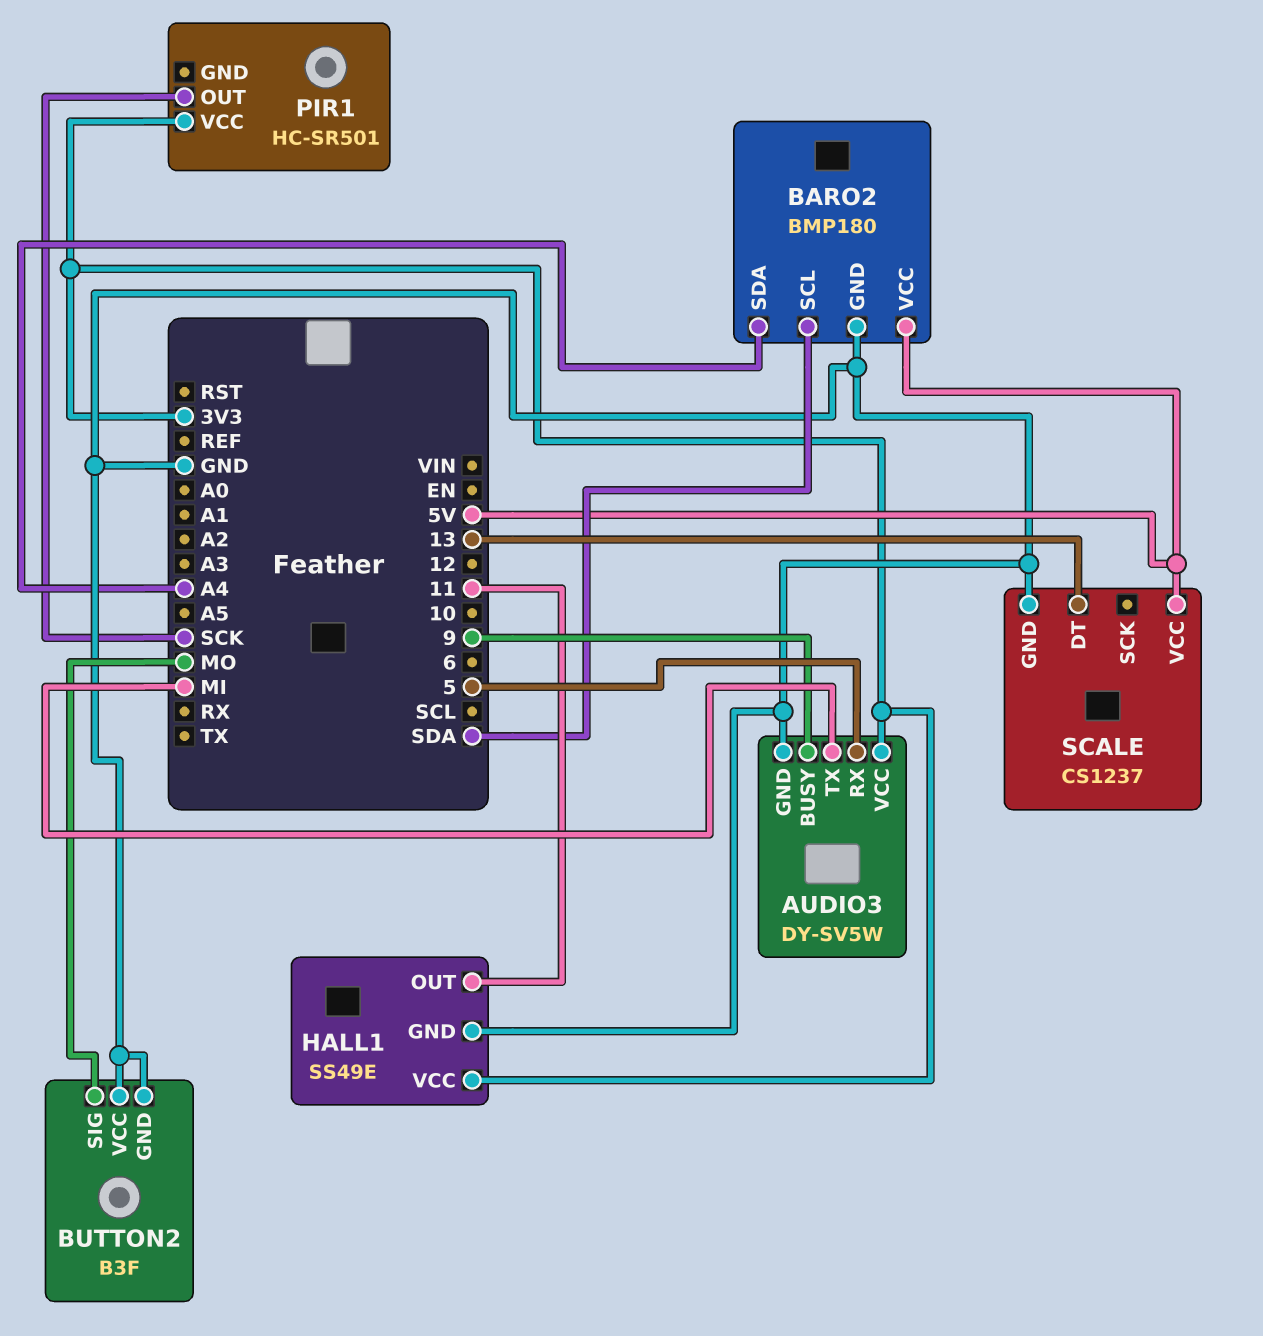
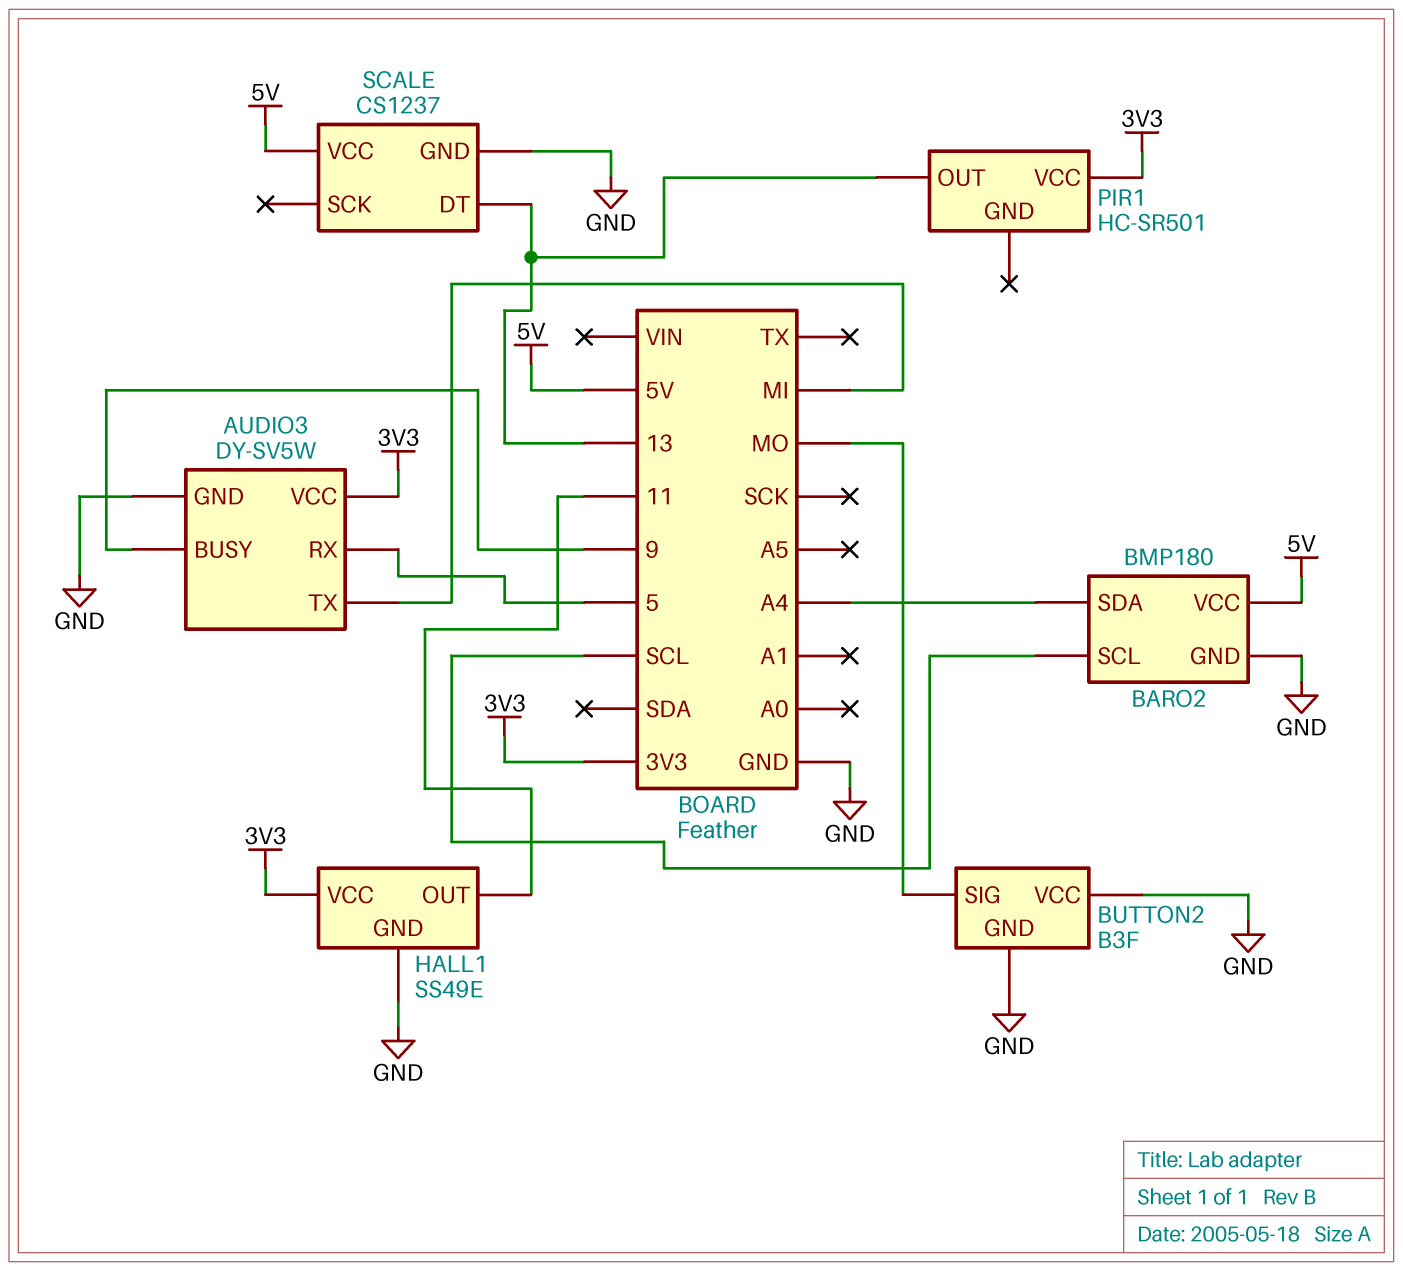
BARO2 pin SCL: SDA -> SCL
PIR1 pin OUT: SCK -> 13

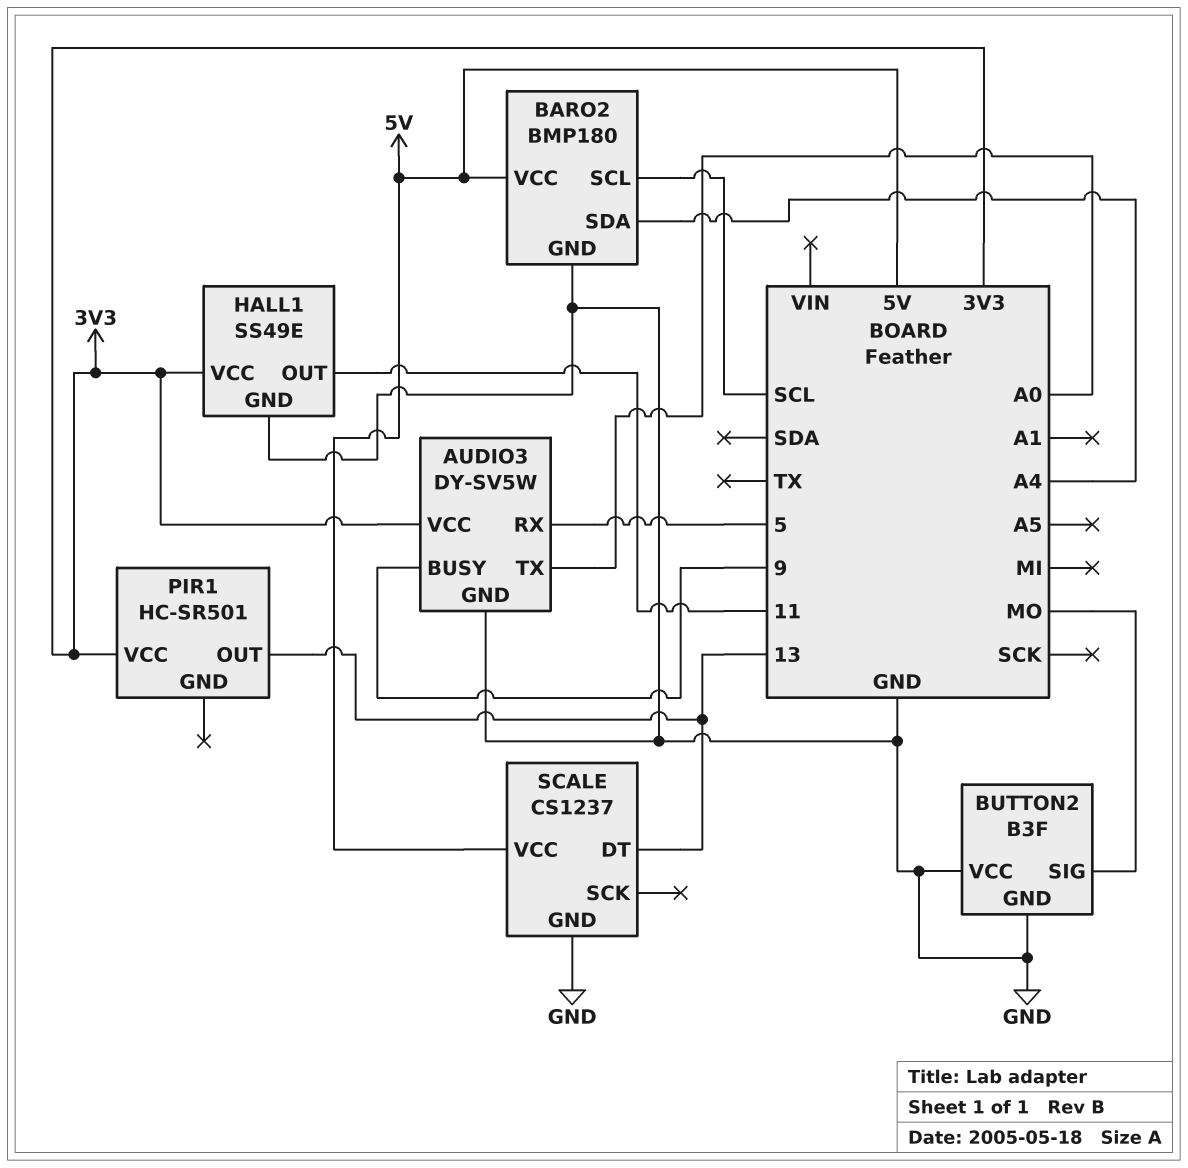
AUDIO3 pin TX: MI -> A0

